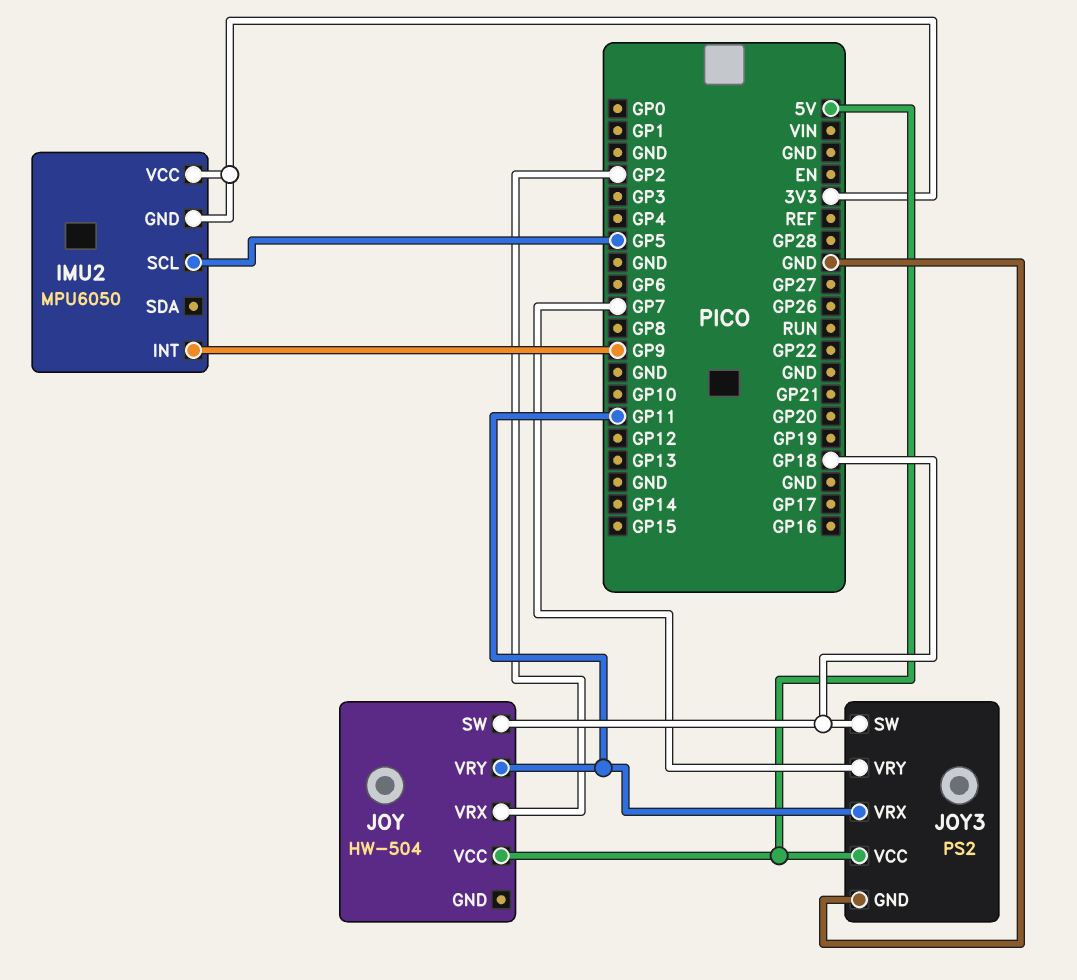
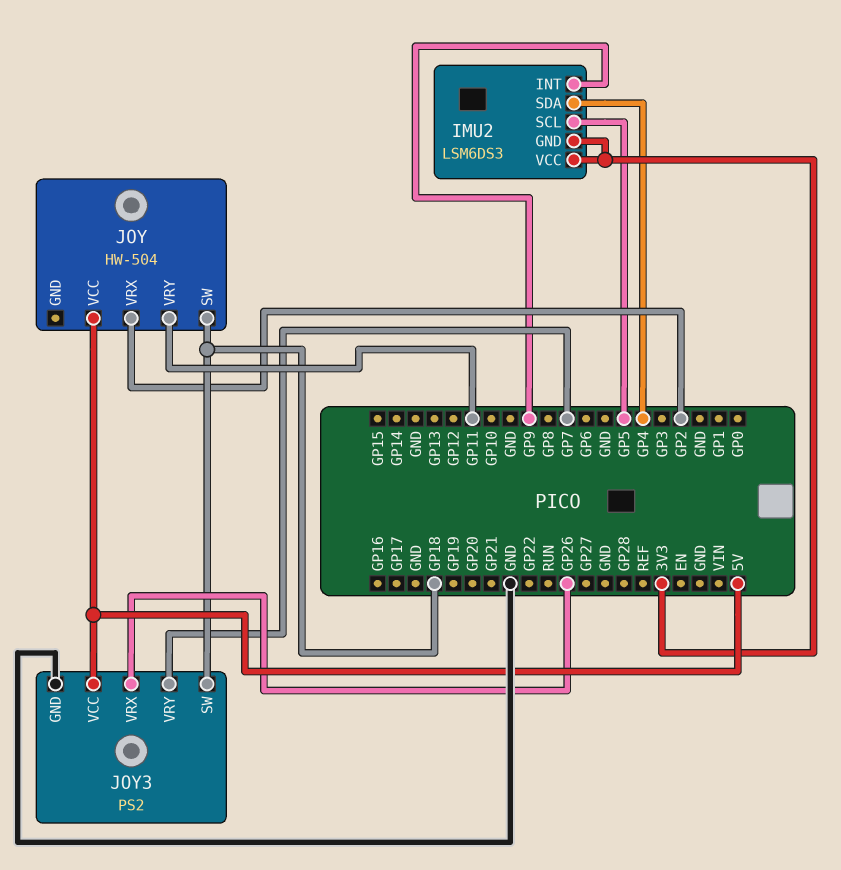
IMU2: MPU6050 -> LSM6DS3
IMU2 pin SDA: none -> GP4
JOY3 pin VRX: GP11 -> GP26

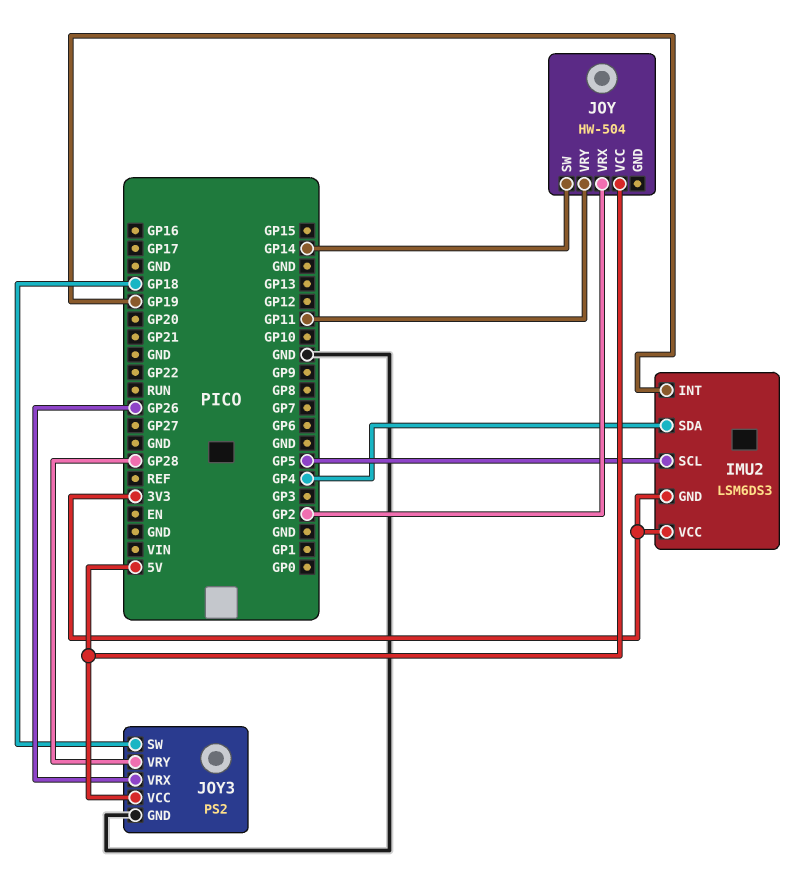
IMU2 pin INT: GP9 -> GP19
JOY pin SW: GP18 -> GP14
JOY3 pin VRY: GP7 -> GP28

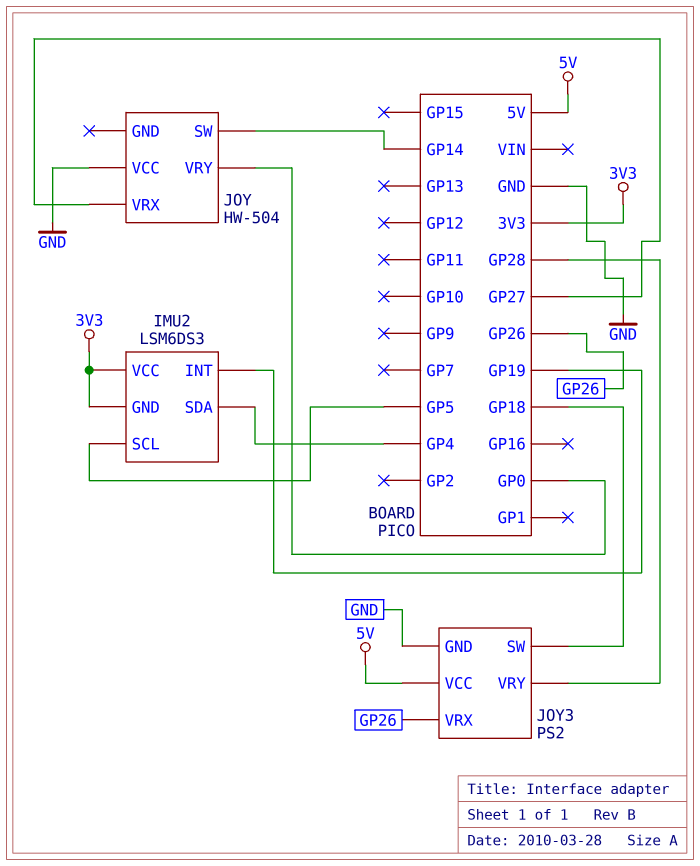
JOY pin VCC: 5V -> GND
JOY pin VRX: GP2 -> GP27
JOY pin VRY: GP11 -> GP0

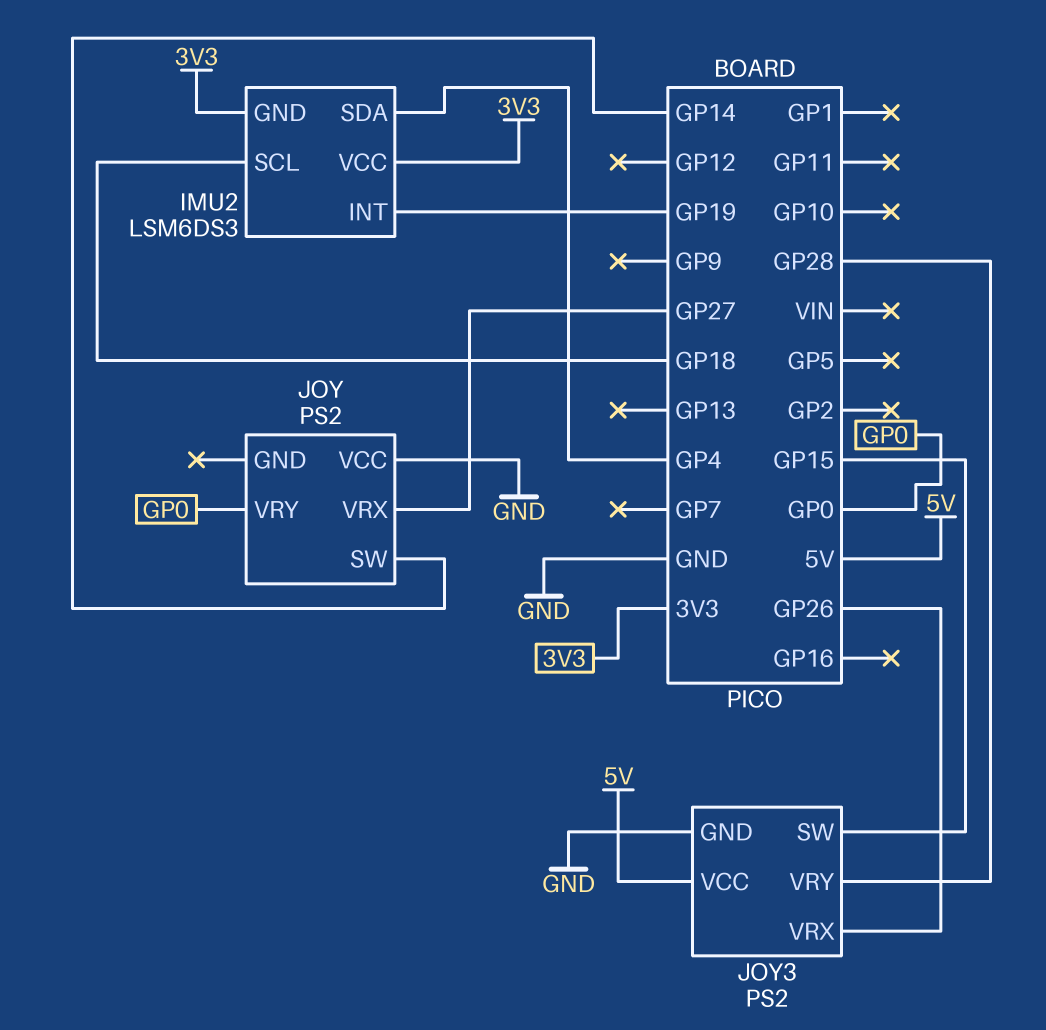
IMU2 pin SCL: GP5 -> GP18
JOY: HW-504 -> PS2
JOY3 pin SW: GP18 -> GP15

